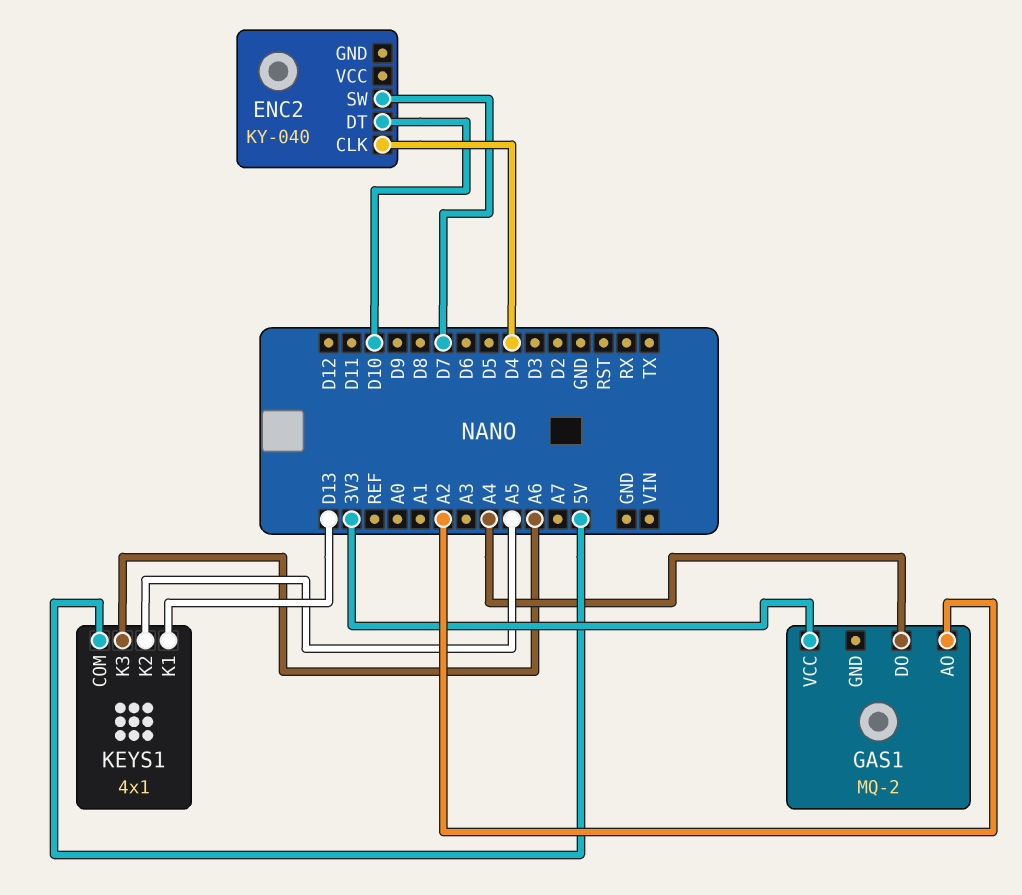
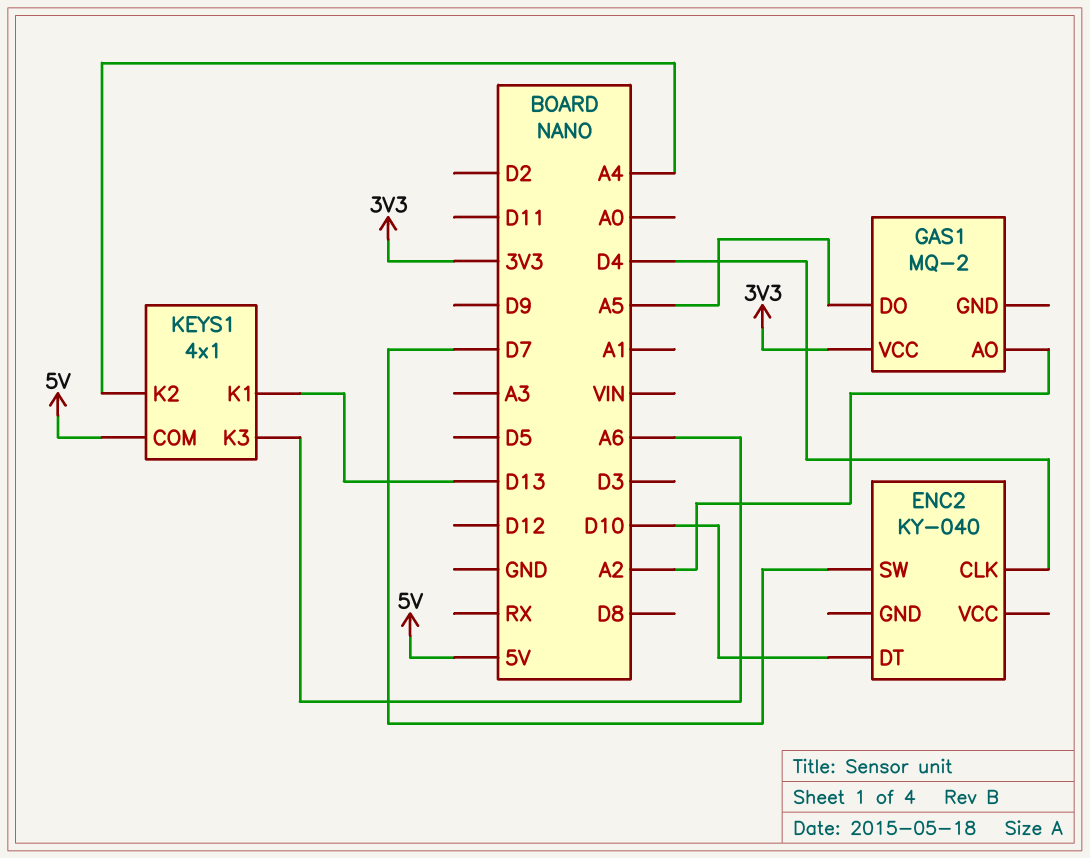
GAS1 pin DO: A4 -> A5
KEYS1 pin K2: A5 -> A4

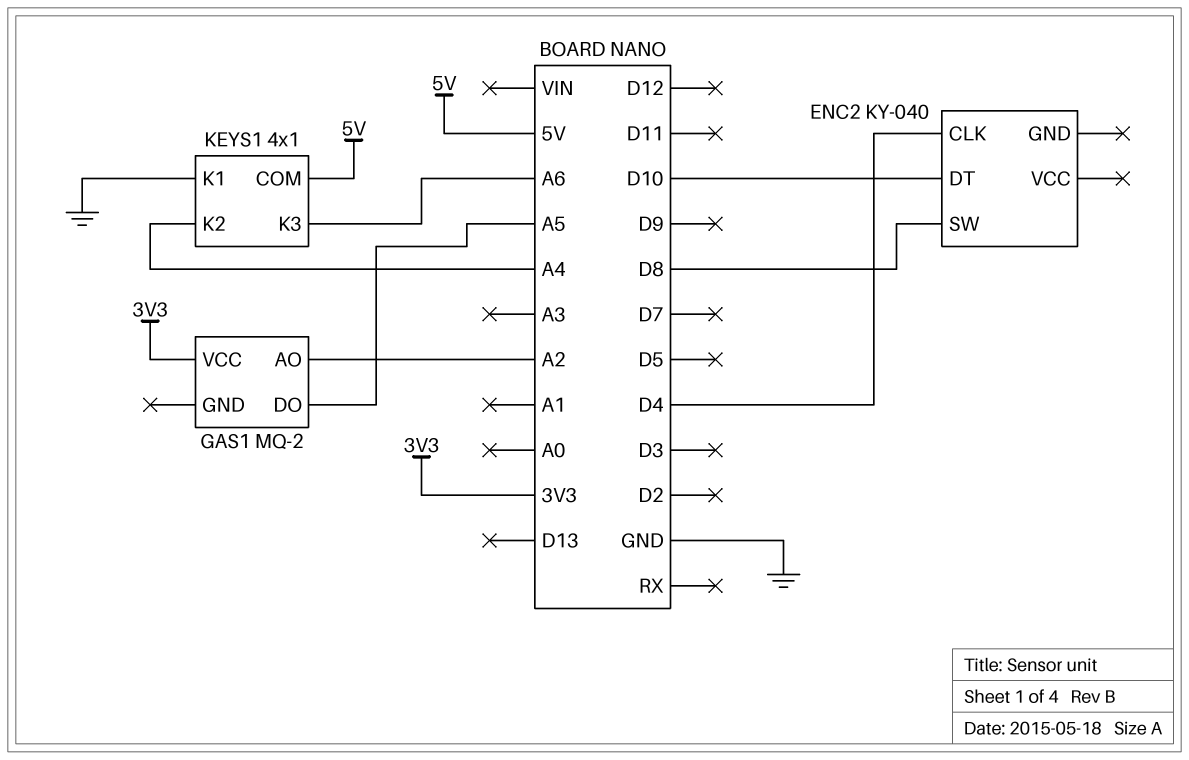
ENC2 pin SW: D7 -> D8
KEYS1 pin K1: D13 -> GND

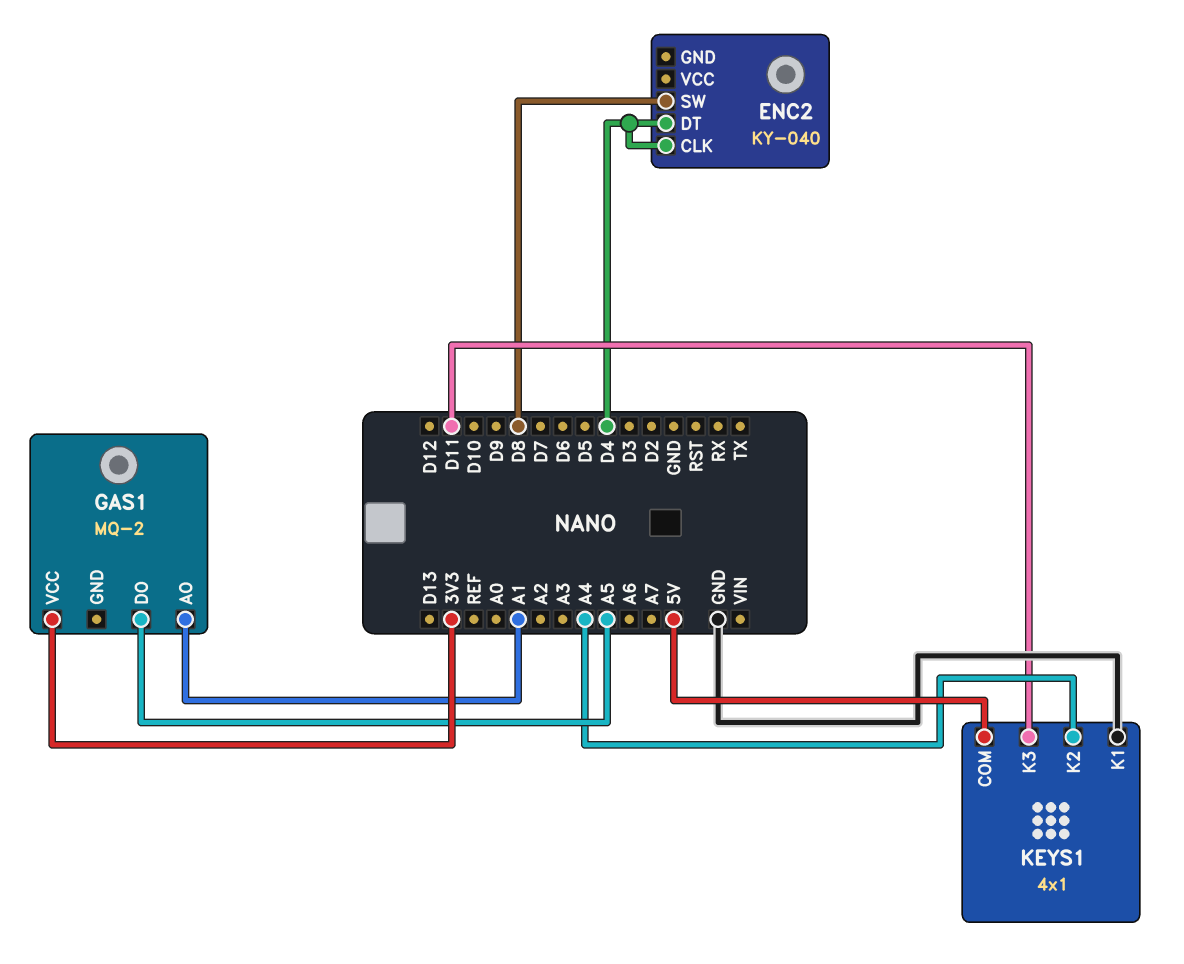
ENC2 pin DT: D10 -> D4
GAS1 pin AO: A2 -> A1
KEYS1 pin K3: A6 -> D11

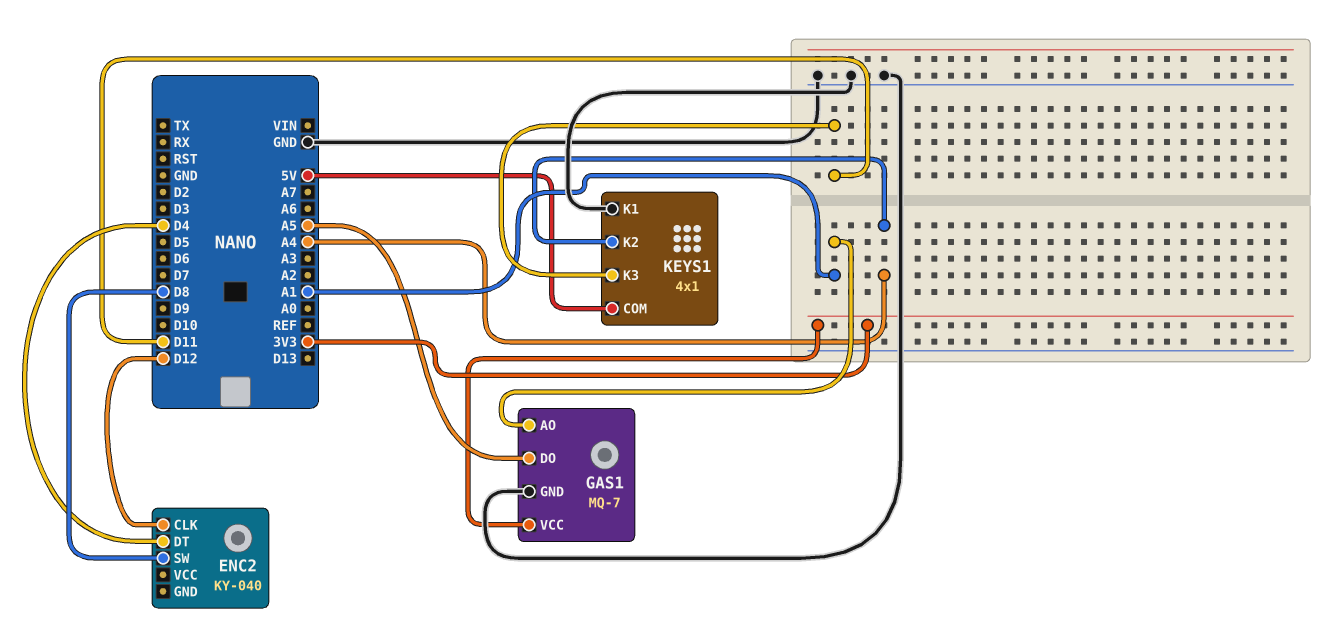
ENC2 pin CLK: D4 -> D12
GAS1: MQ-2 -> MQ-7
GAS1 pin GND: none -> GND

